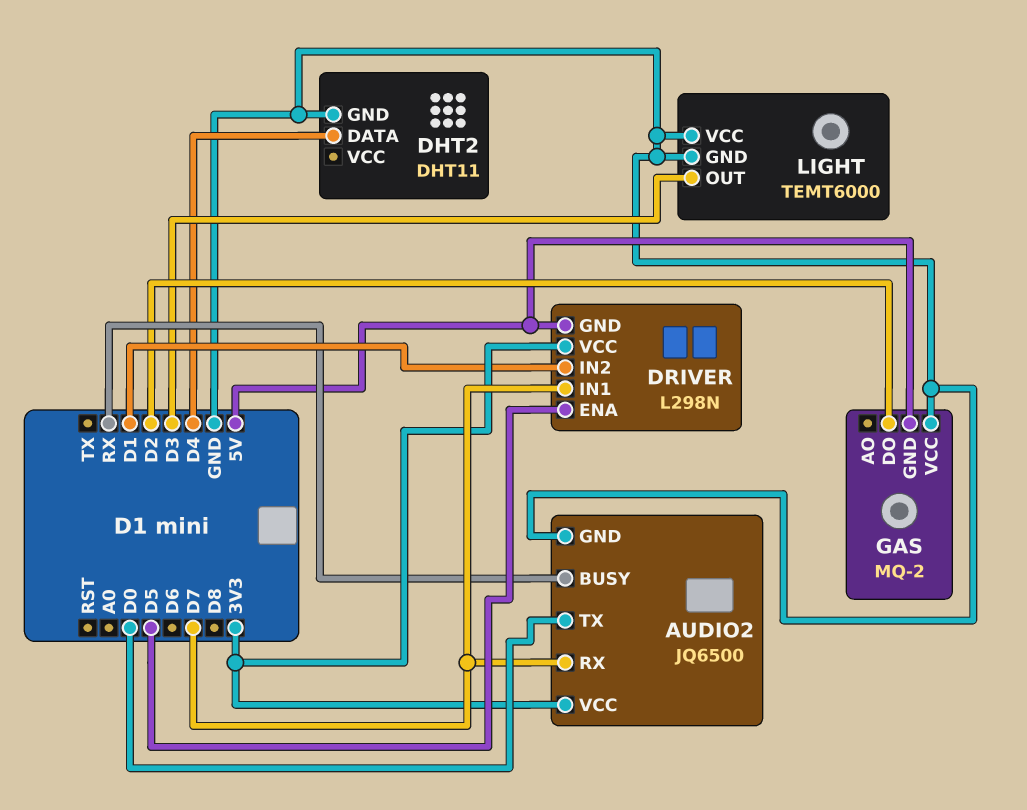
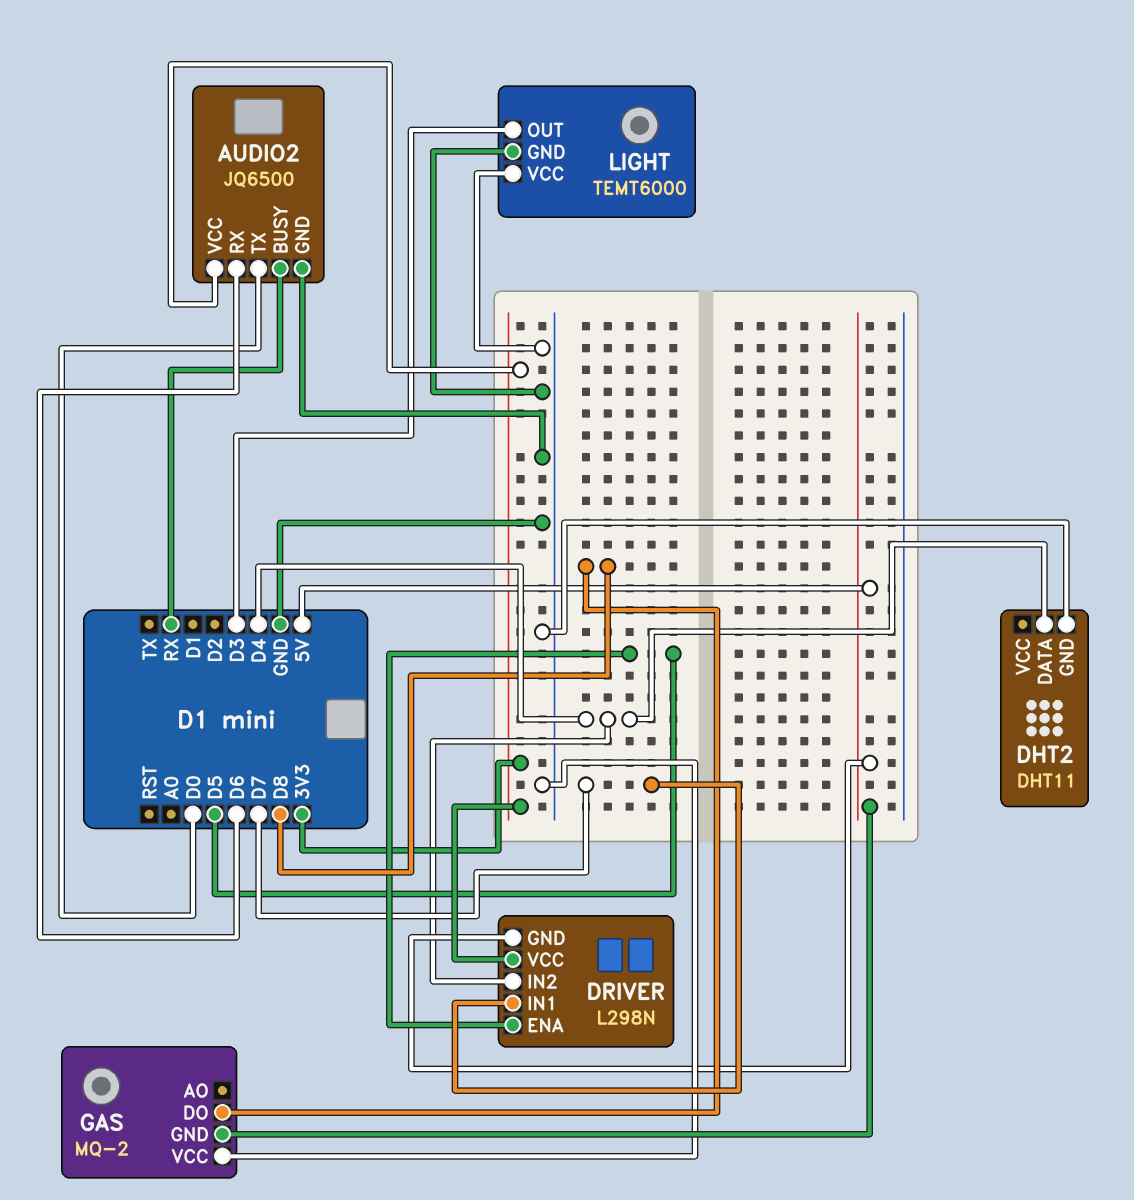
AUDIO2 pin RX: D7 -> D6
DRIVER pin IN2: D1 -> D4
GAS pin DO: D2 -> D8

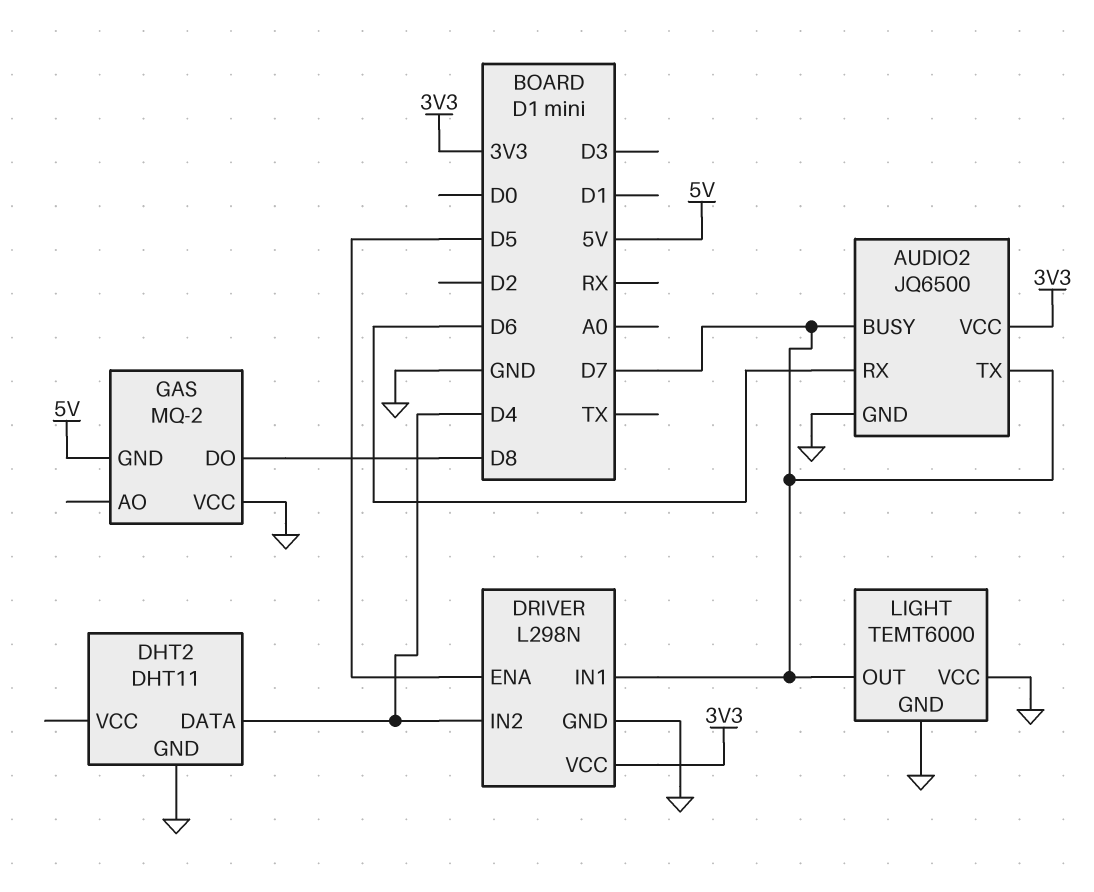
AUDIO2 pin BUSY: RX -> D7
AUDIO2 pin TX: D0 -> D7
DRIVER pin GND: 5V -> GND
LIGHT pin OUT: D3 -> D7

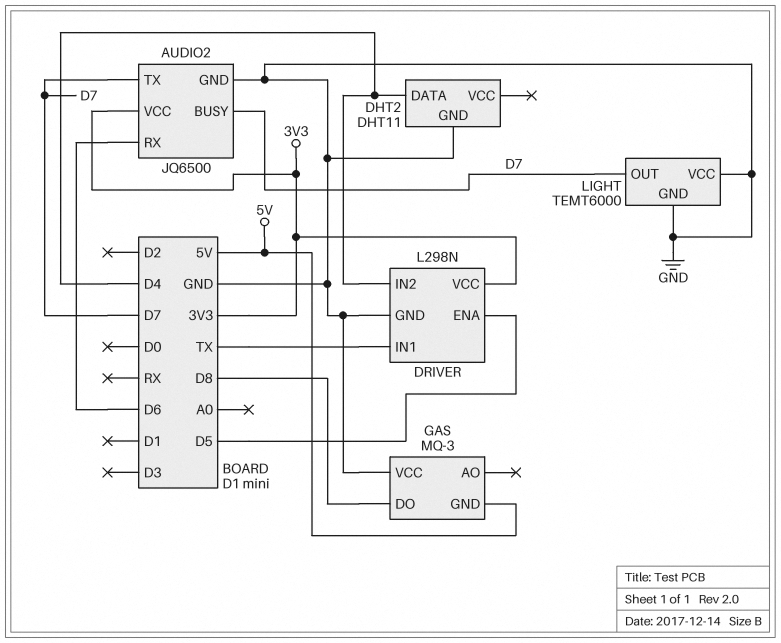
DRIVER pin IN1: D7 -> TX
GAS: MQ-2 -> MQ-3

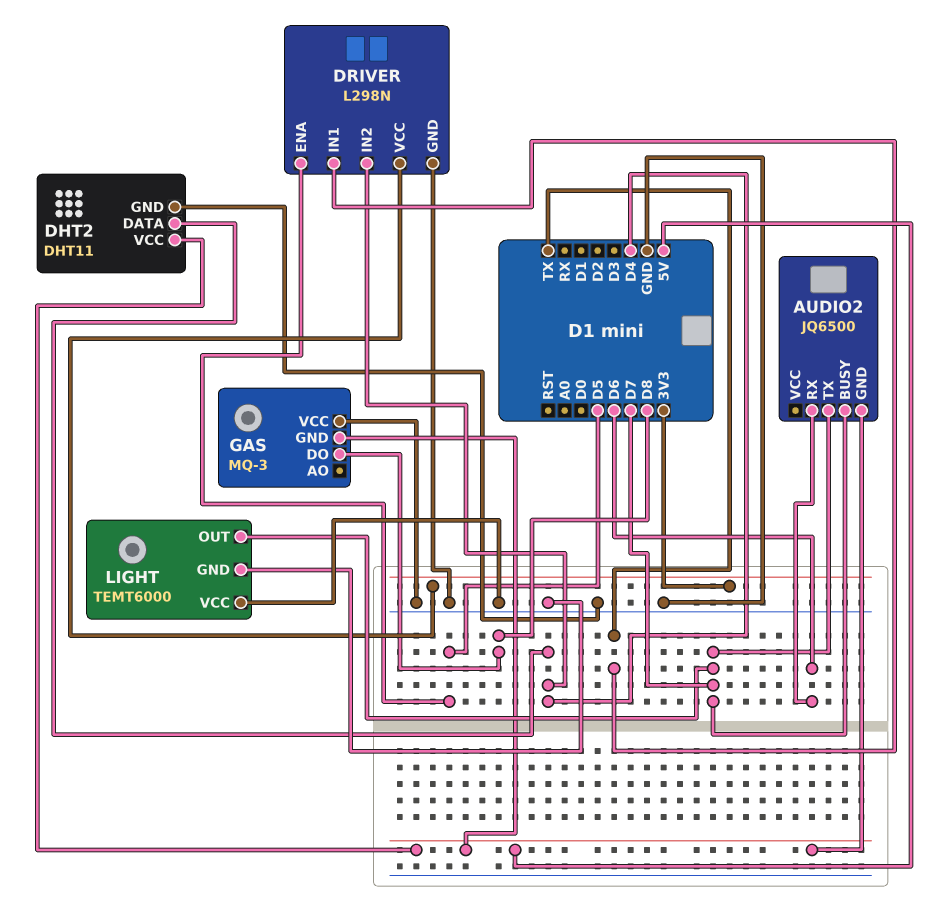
AUDIO2 pin GND: GND -> 5V
AUDIO2 pin VCC: 3V3 -> none
DHT2 pin VCC: none -> 5V

